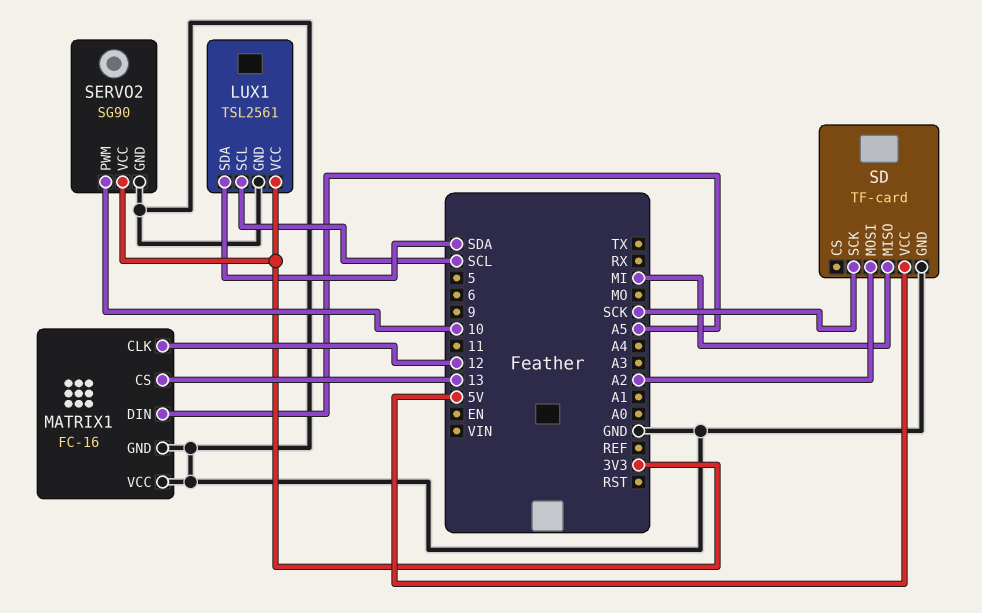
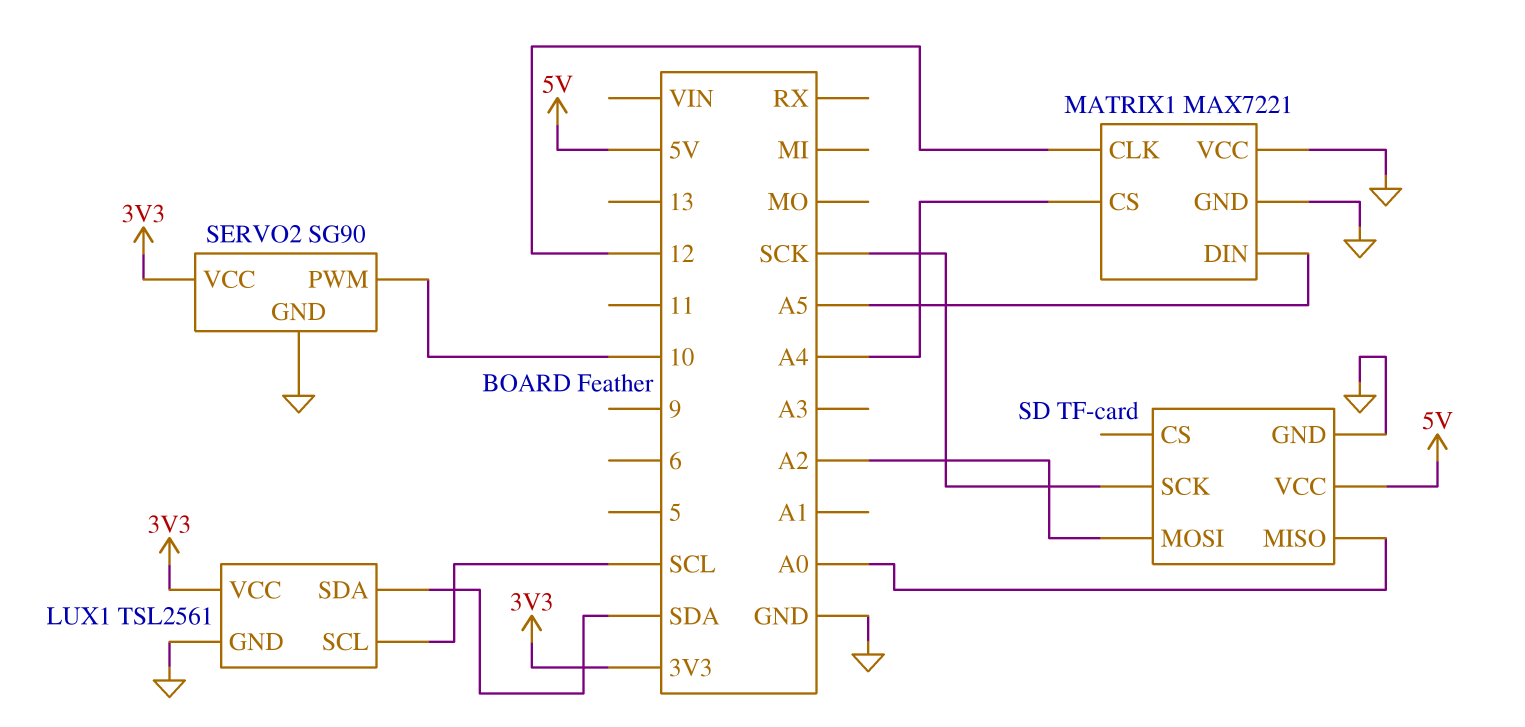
MATRIX1: FC-16 -> MAX7221
MATRIX1 pin CS: 13 -> A4
SD pin MISO: MI -> A0

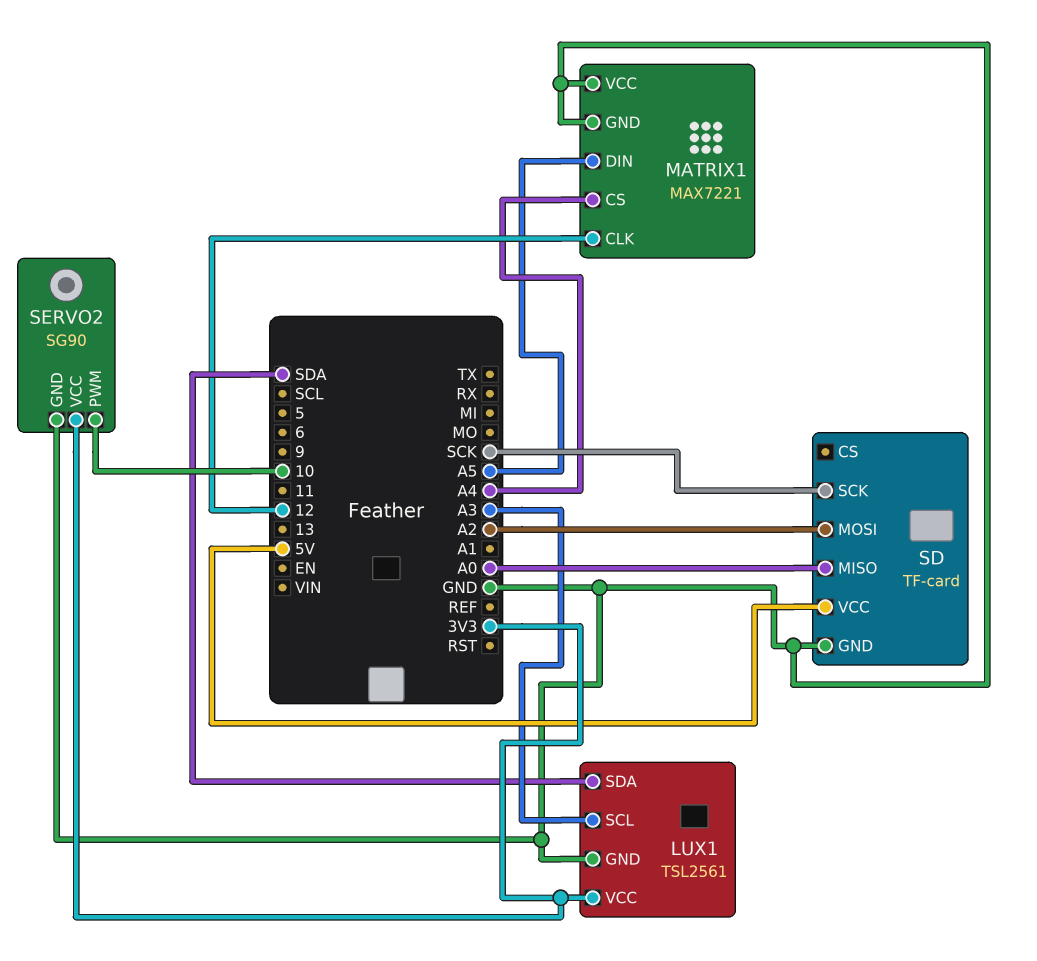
LUX1 pin SCL: SCL -> A3

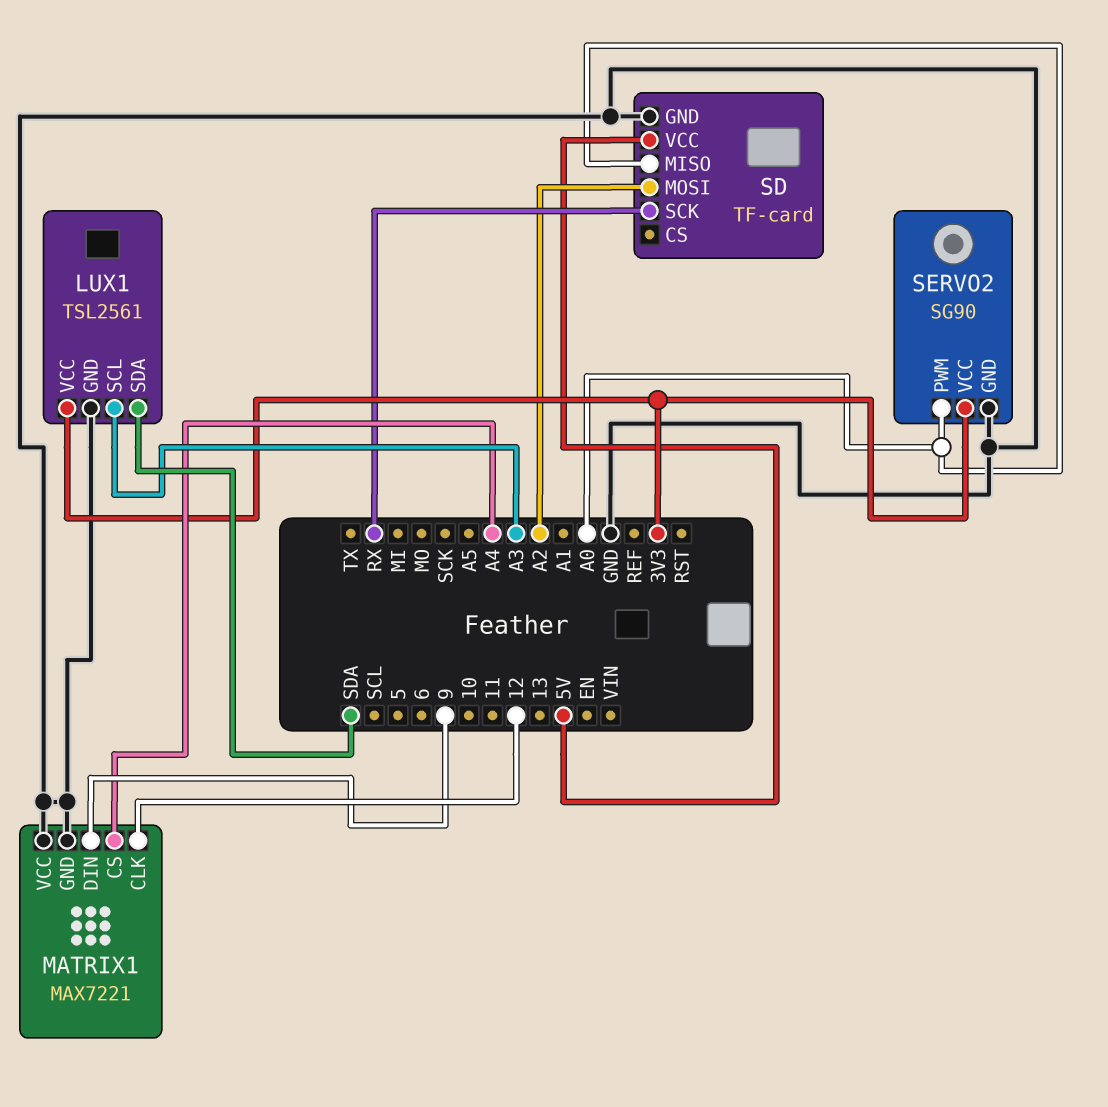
MATRIX1 pin DIN: A5 -> 9
SD pin SCK: SCK -> RX
SERVO2 pin PWM: 10 -> A0

